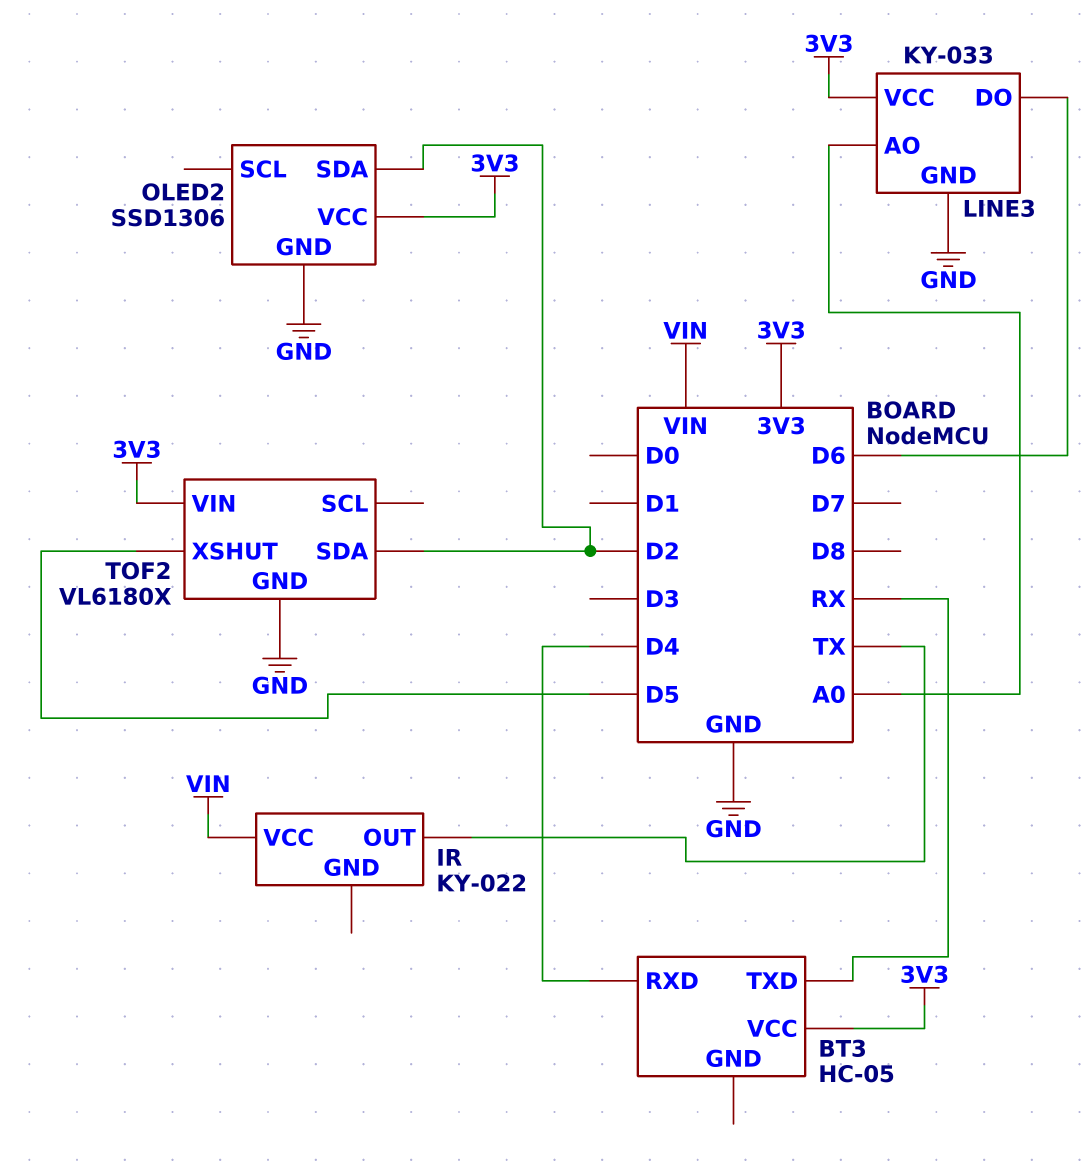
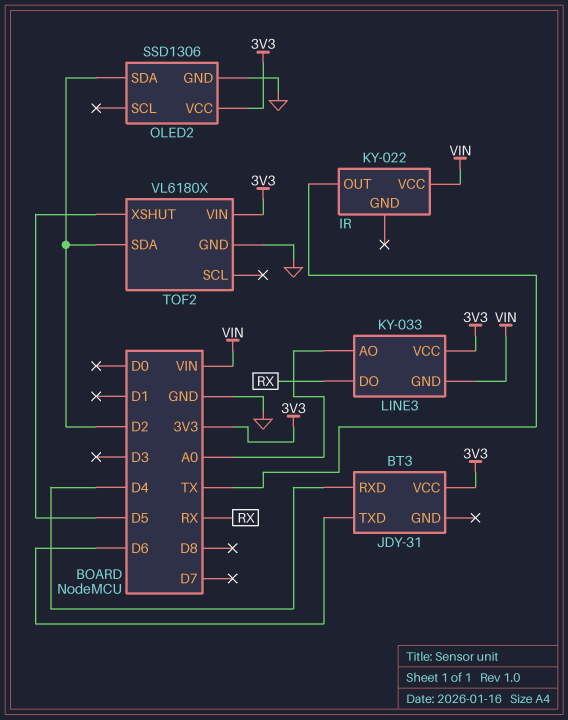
BT3: HC-05 -> JDY-31
BT3 pin TXD: RX -> D6
LINE3 pin DO: D6 -> RX
LINE3 pin GND: GND -> VIN

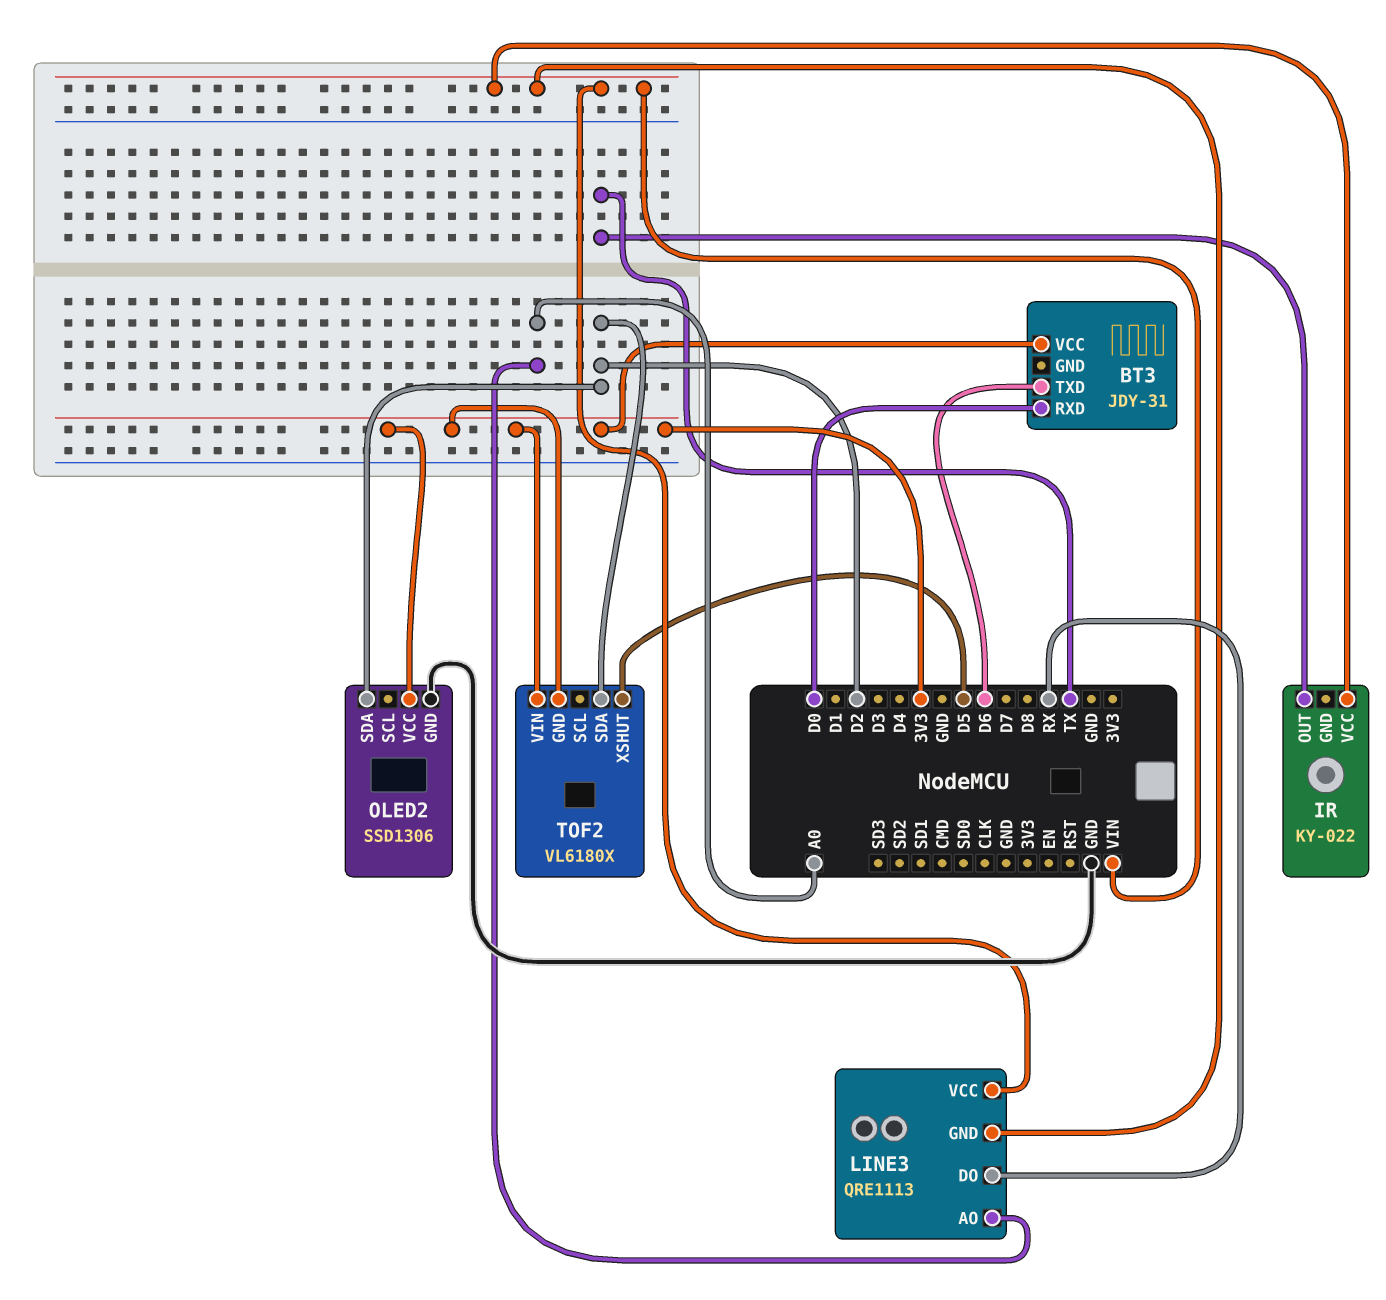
BT3 pin RXD: D4 -> D0
LINE3: KY-033 -> QRE1113
LINE3 pin VCC: 3V3 -> VIN
TOF2 pin GND: GND -> 3V3

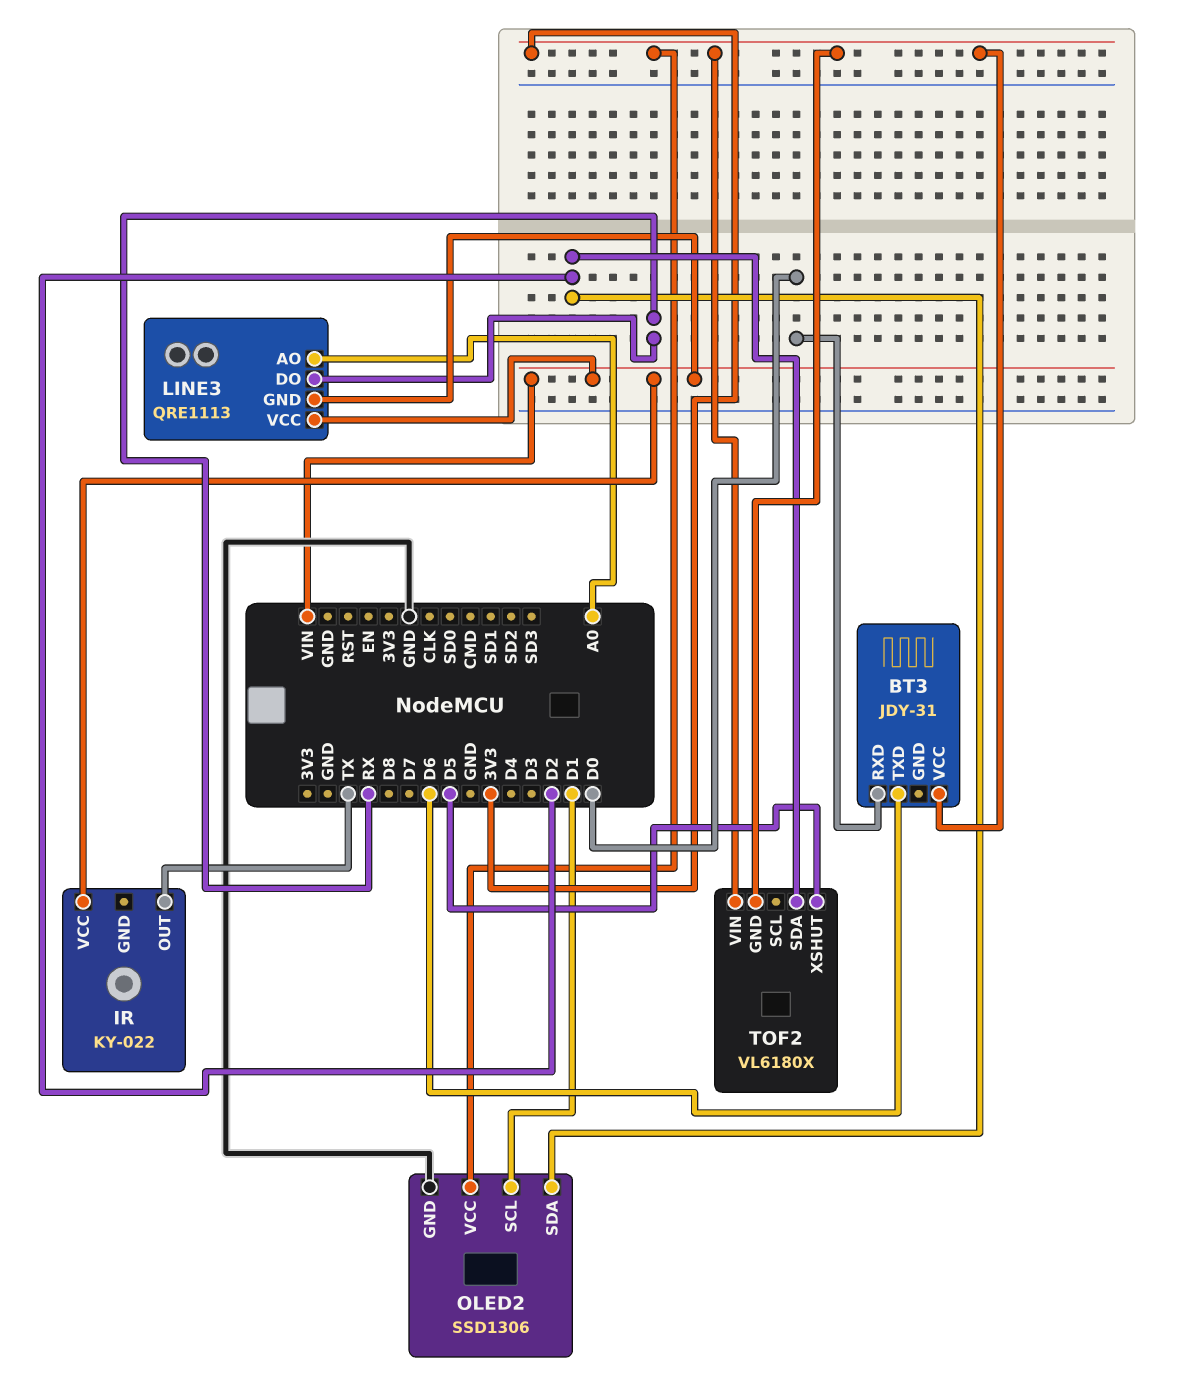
OLED2 pin SCL: none -> D1

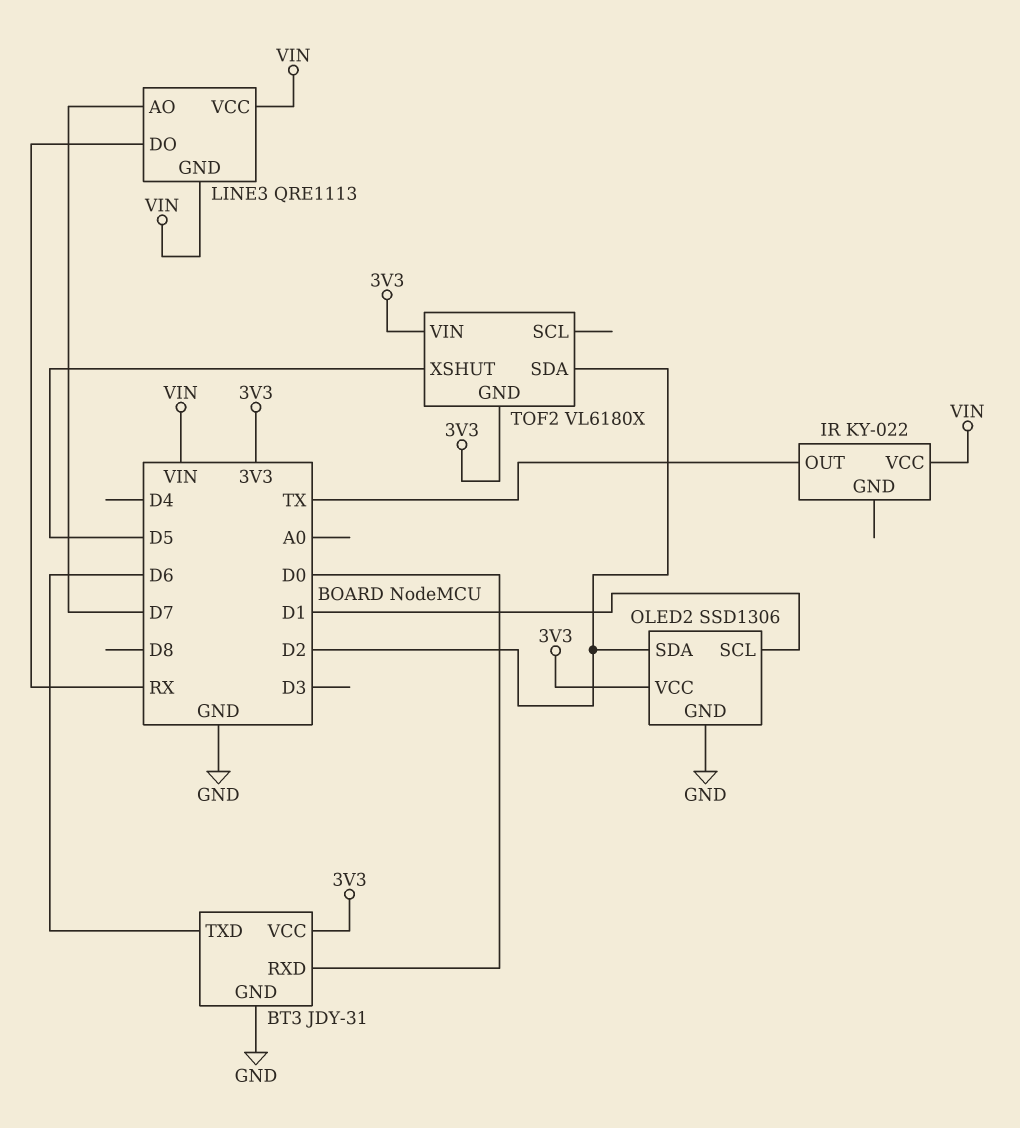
BT3 pin GND: none -> GND
LINE3 pin AO: A0 -> D7

